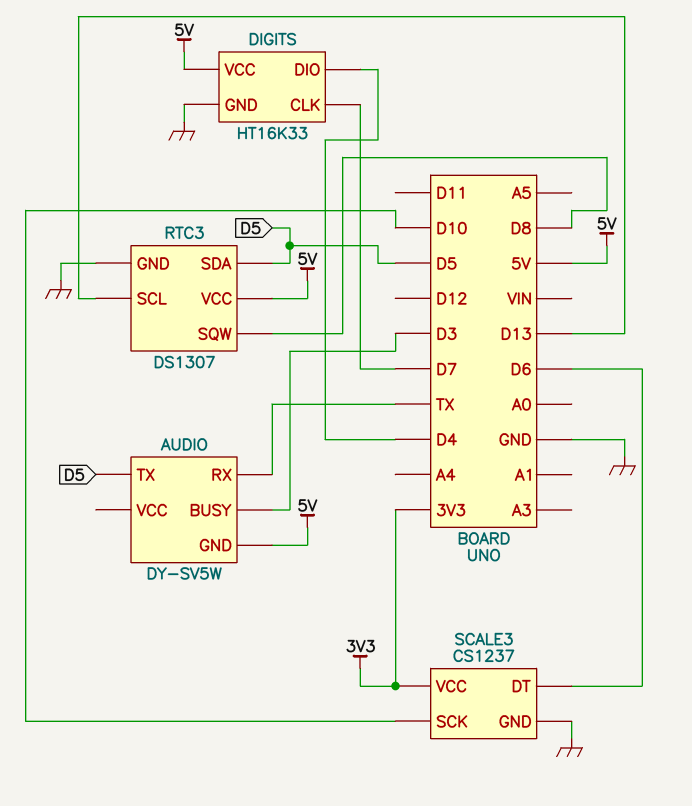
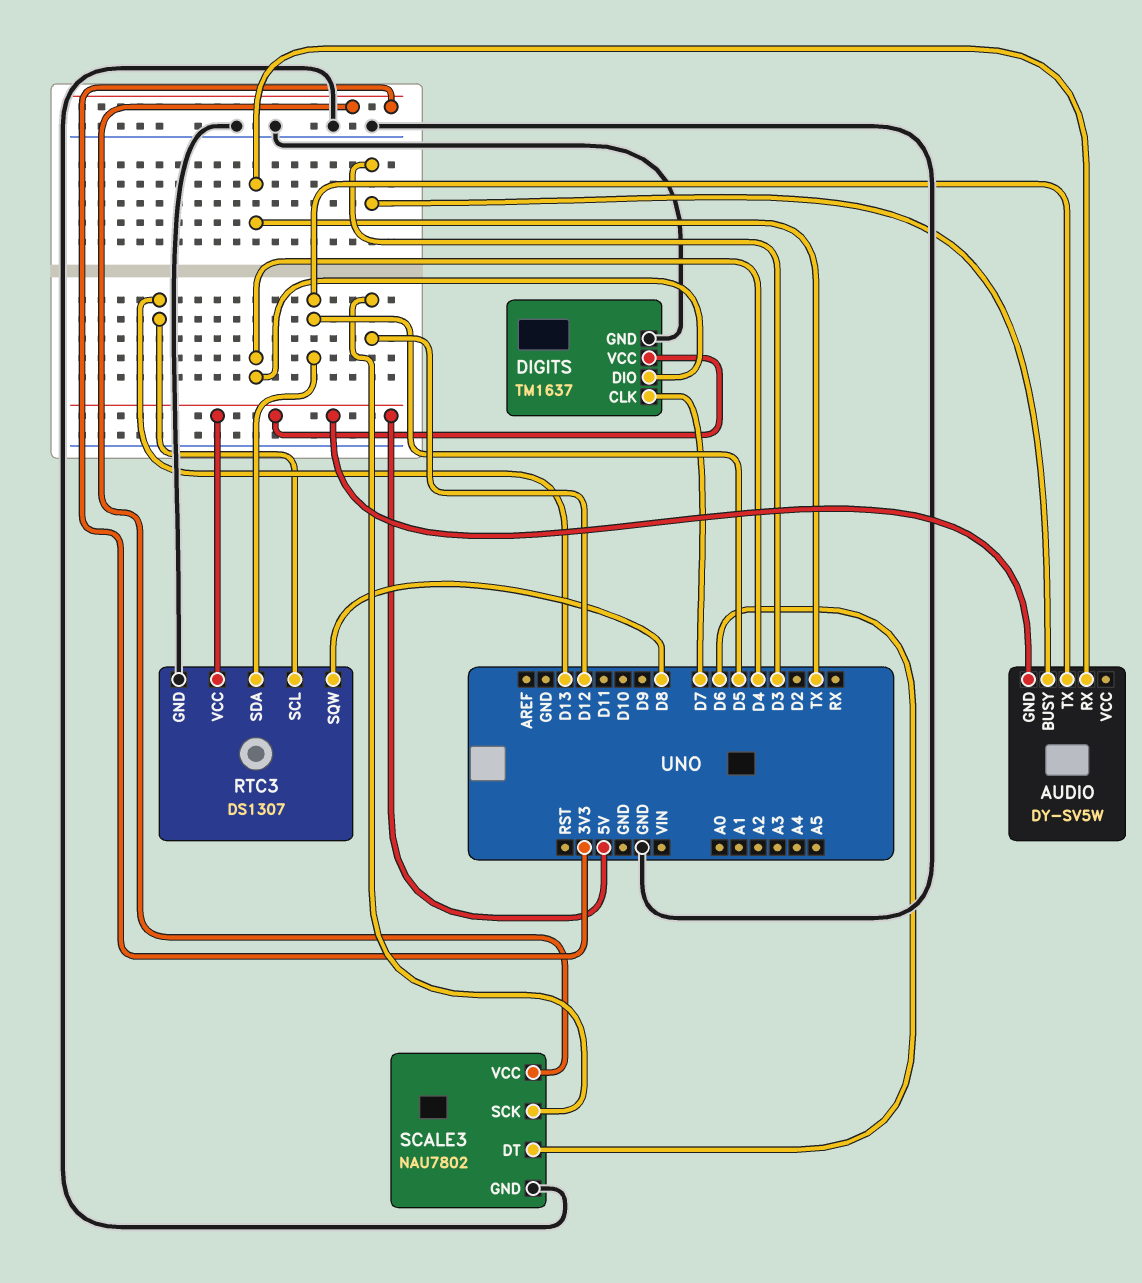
DIGITS: HT16K33 -> TM1637
SCALE3: CS1237 -> NAU7802
SCALE3 pin SCK: D10 -> D12

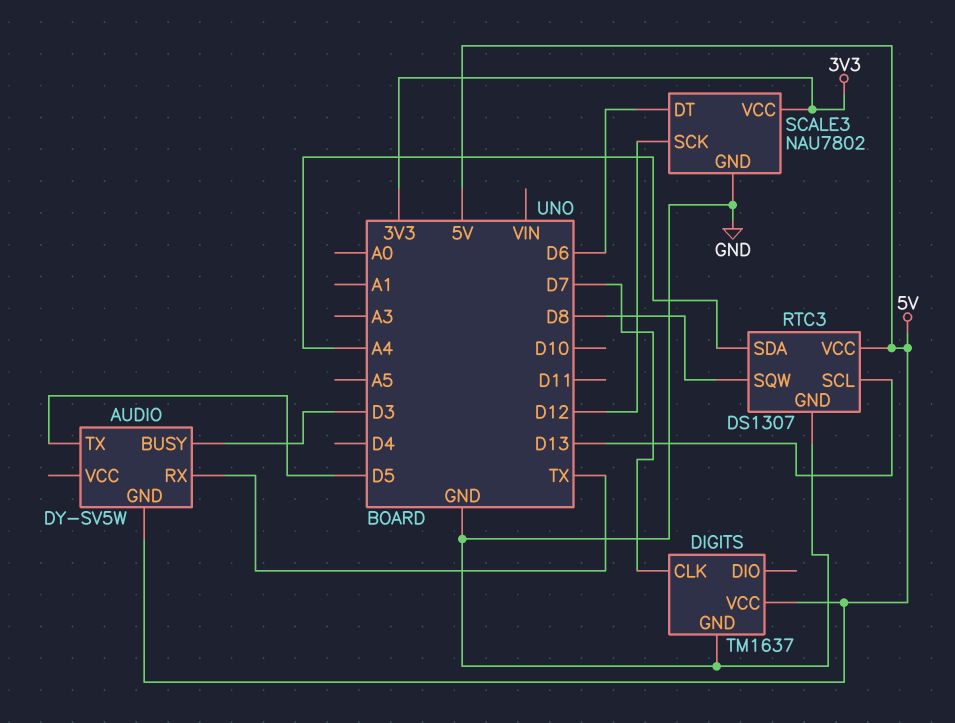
DIGITS pin DIO: D4 -> none
RTC3 pin SDA: D5 -> A4

